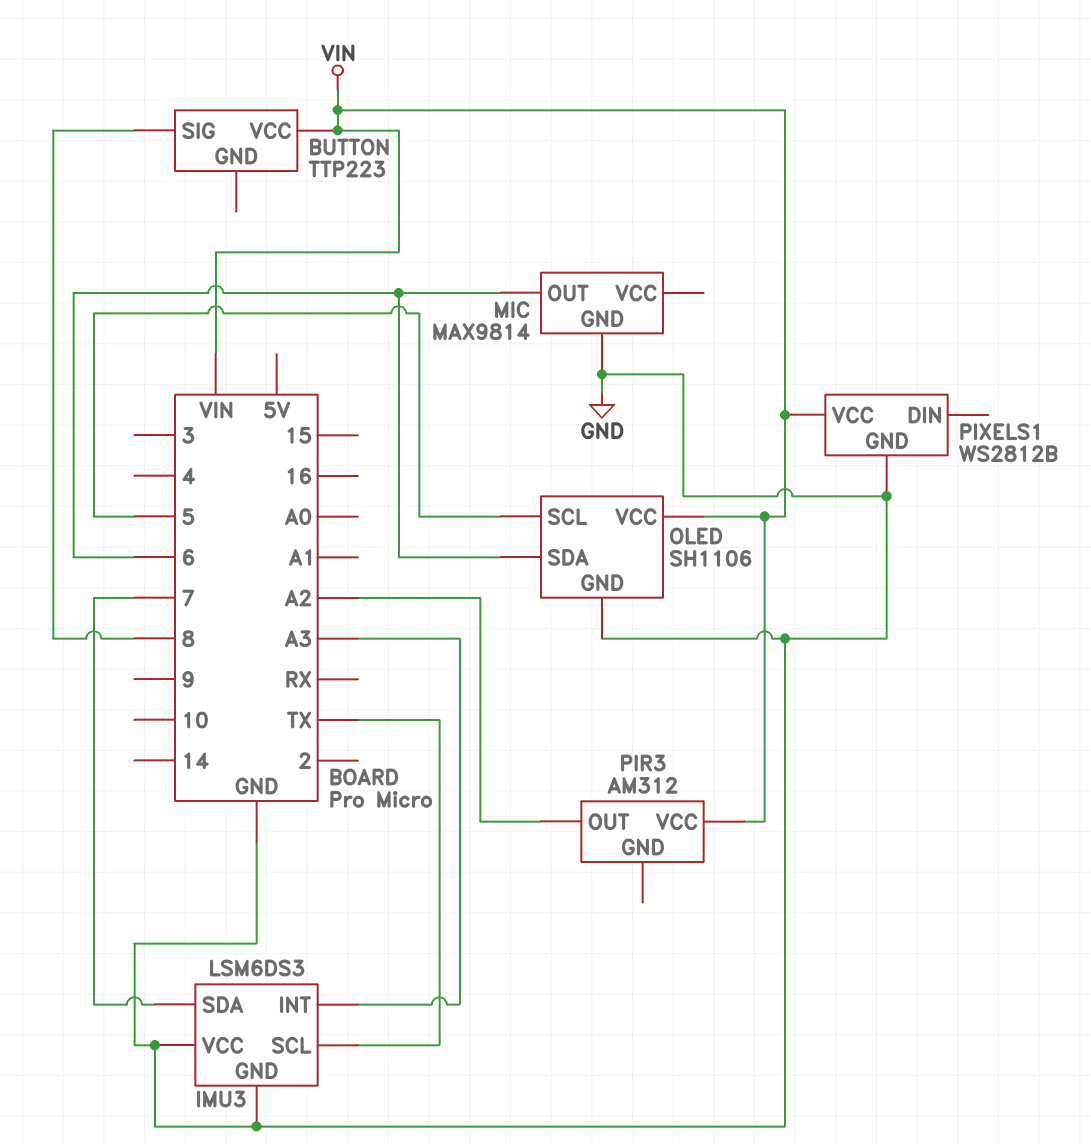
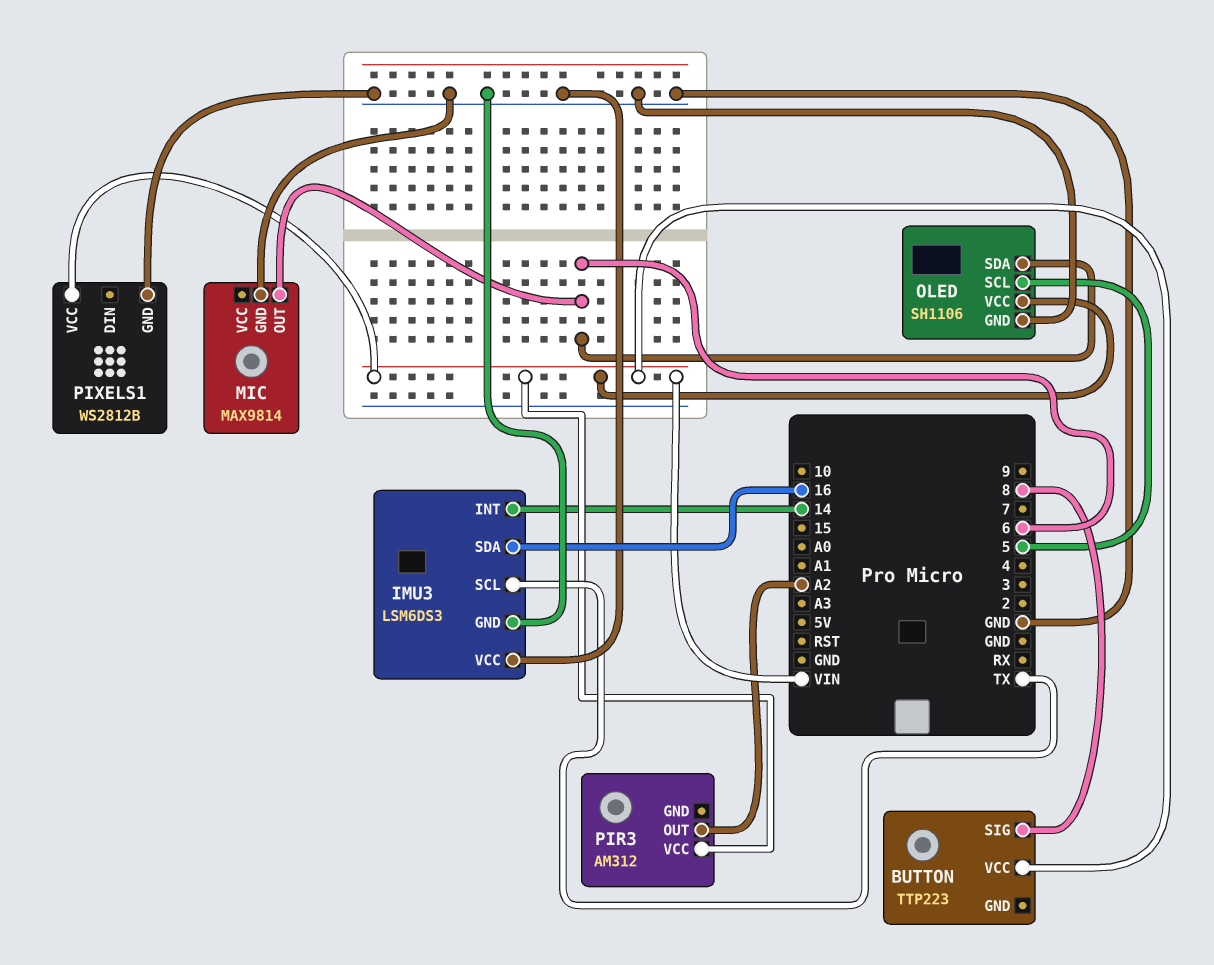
IMU3 pin INT: A3 -> 14
IMU3 pin SDA: 7 -> 16

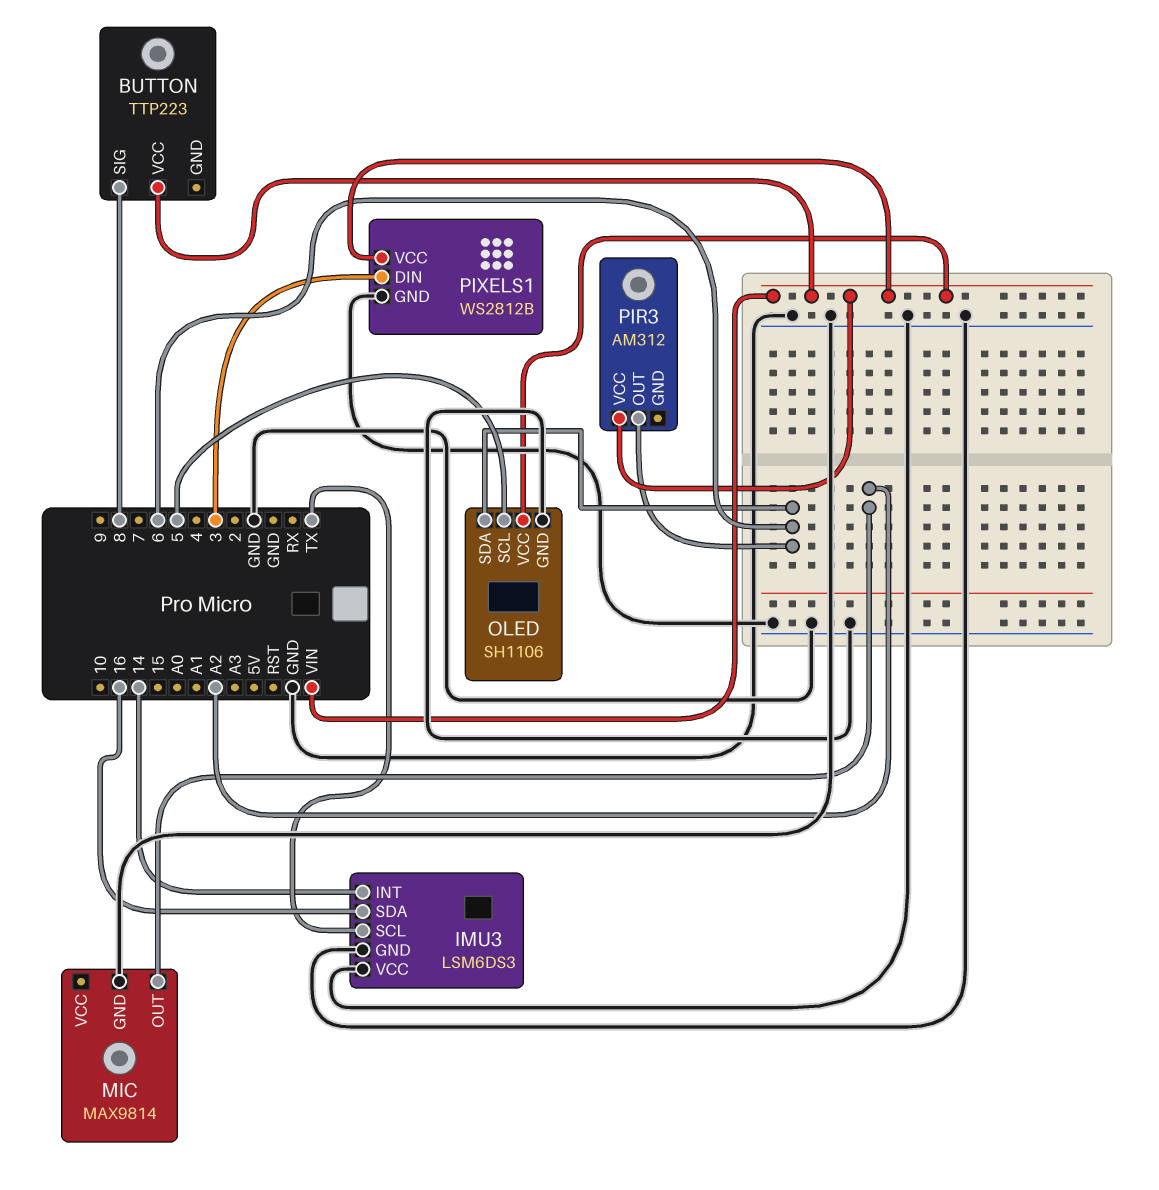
MIC pin OUT: 6 -> A2
PIR3 pin OUT: A2 -> 6
PIXELS1 pin DIN: none -> 3

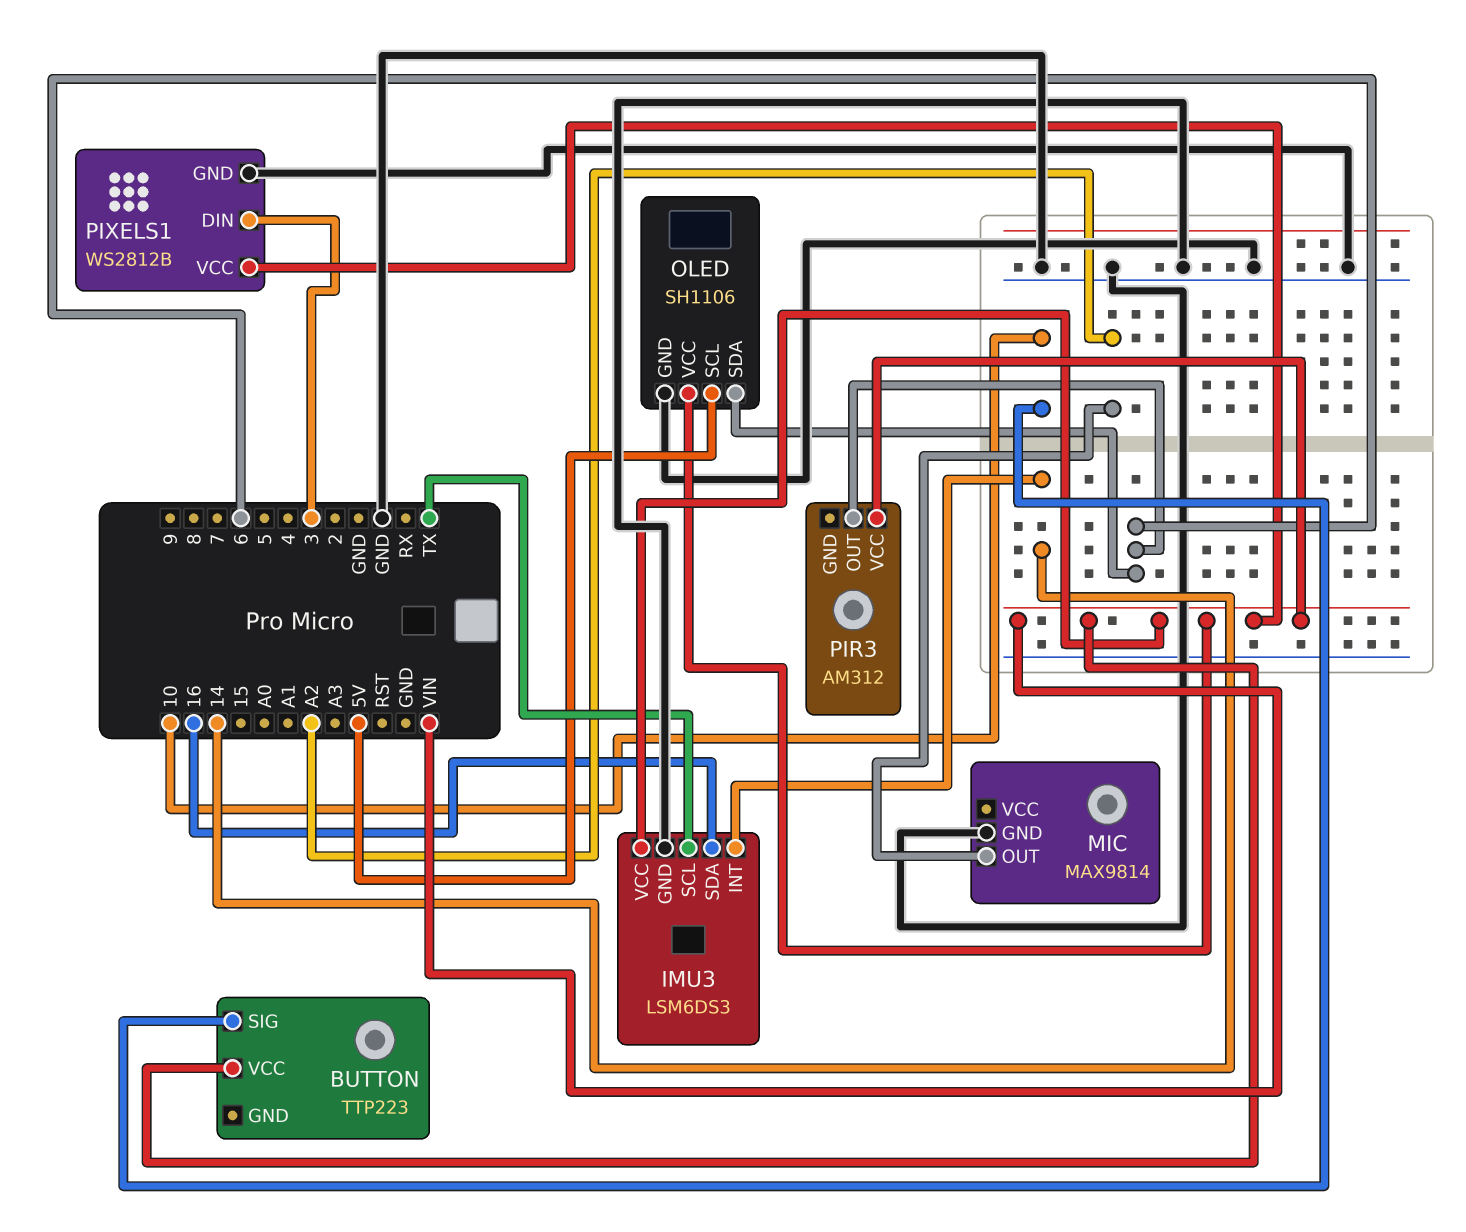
BUTTON pin SIG: 8 -> 10
IMU3 pin VCC: GND -> VIN
OLED pin SCL: 5 -> 5V

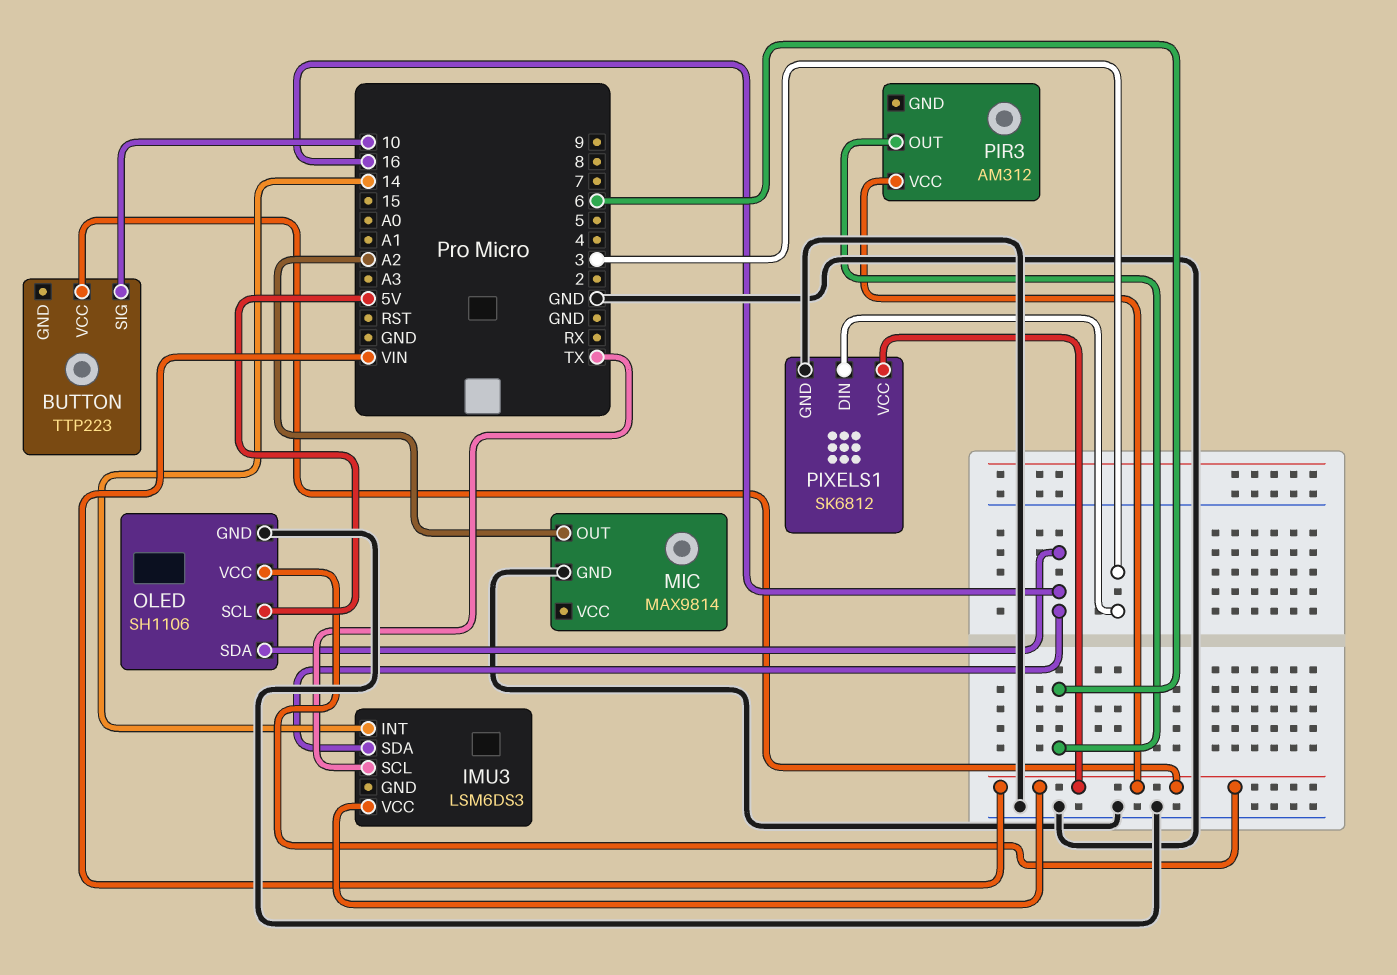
IMU3 pin GND: GND -> none
OLED pin SDA: 6 -> 16
PIXELS1: WS2812B -> SK6812

